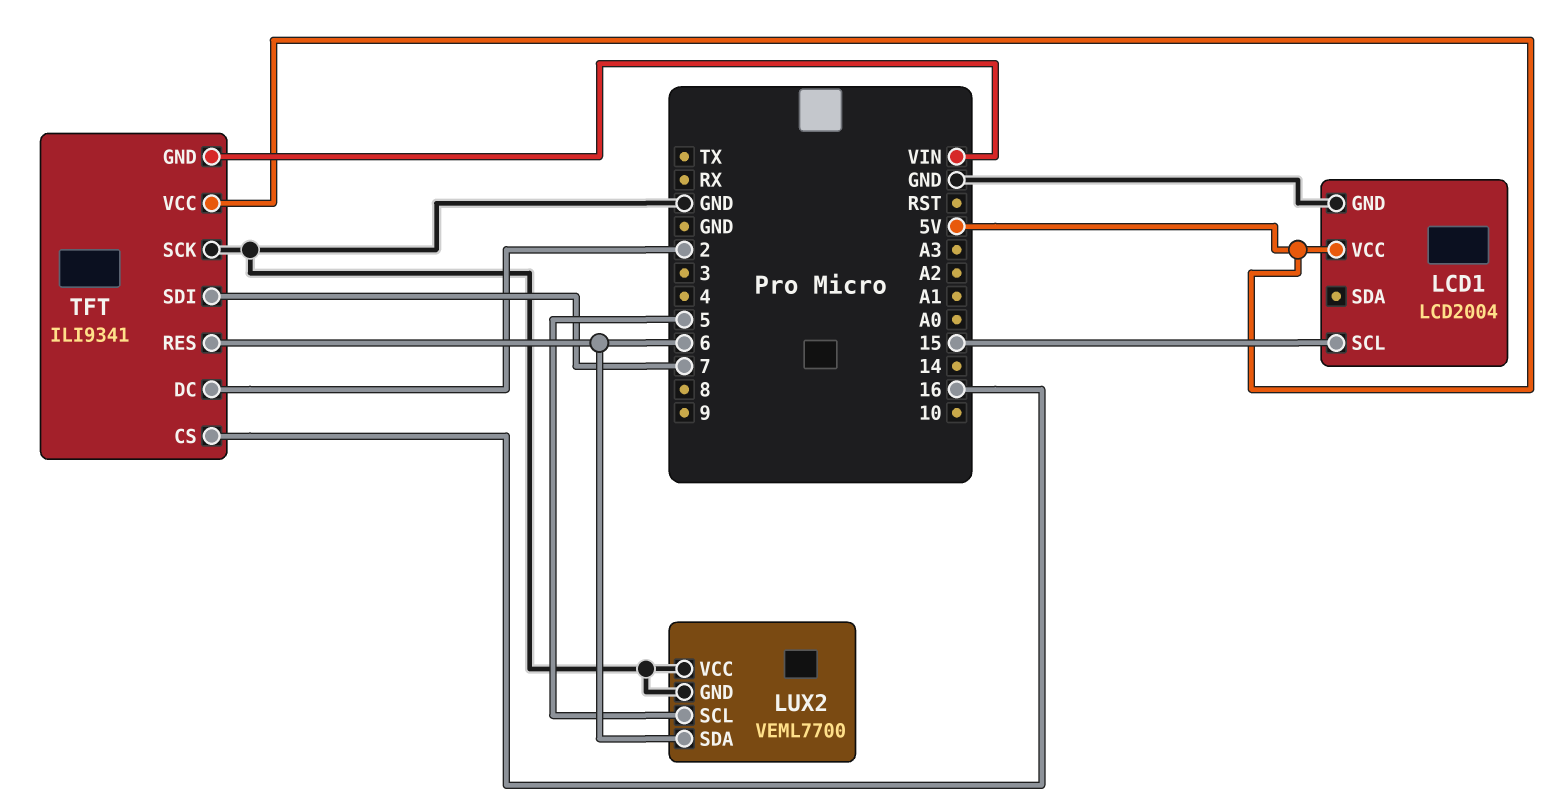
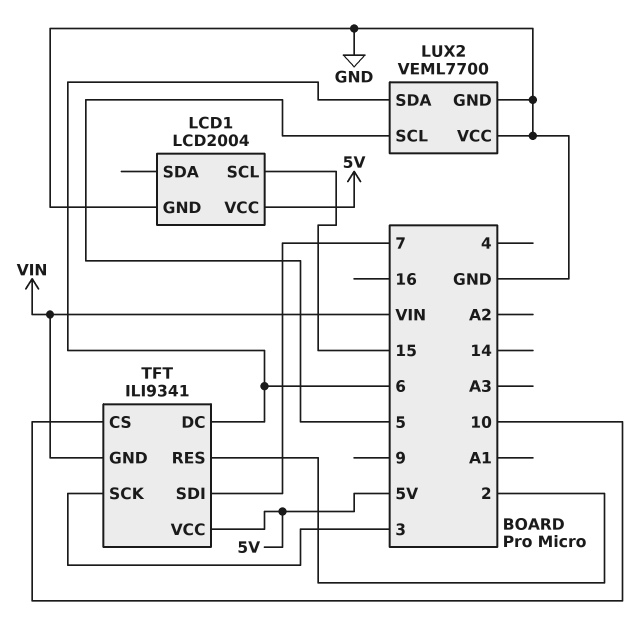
TFT pin CS: 16 -> 10
TFT pin DC: 2 -> 6
TFT pin RES: 6 -> 2
TFT pin SCK: GND -> 3

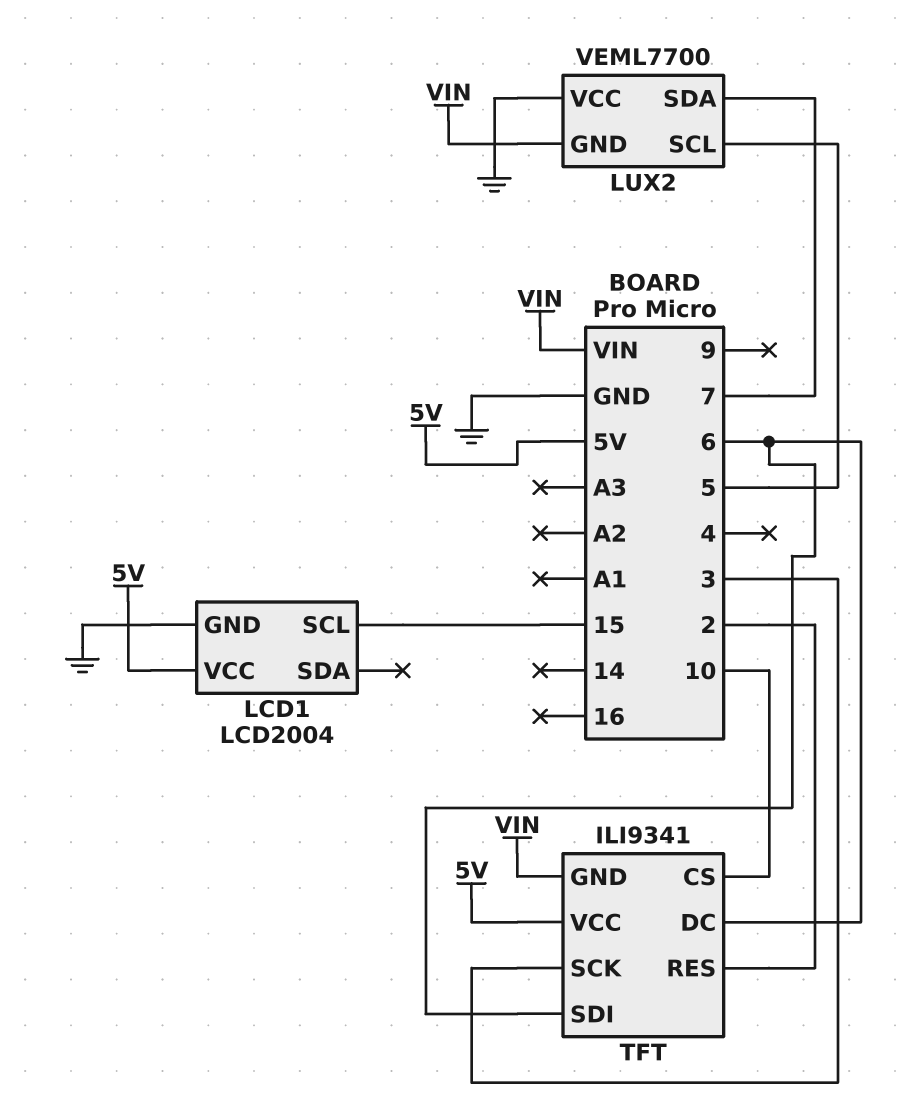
LUX2 pin GND: GND -> VIN
LUX2 pin SDA: 6 -> 7
TFT pin SDI: 7 -> 6

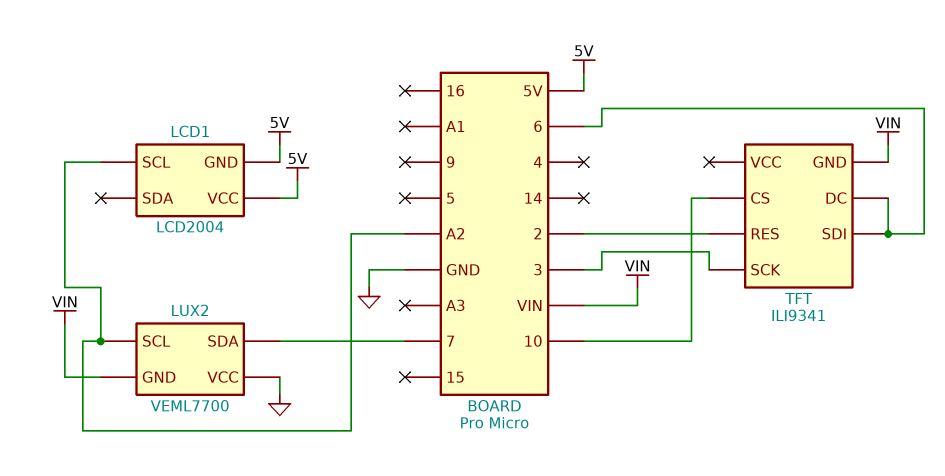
LCD1 pin GND: GND -> 5V
LCD1 pin SCL: 15 -> A2
LUX2 pin SCL: 5 -> A2
TFT pin VCC: 5V -> none

